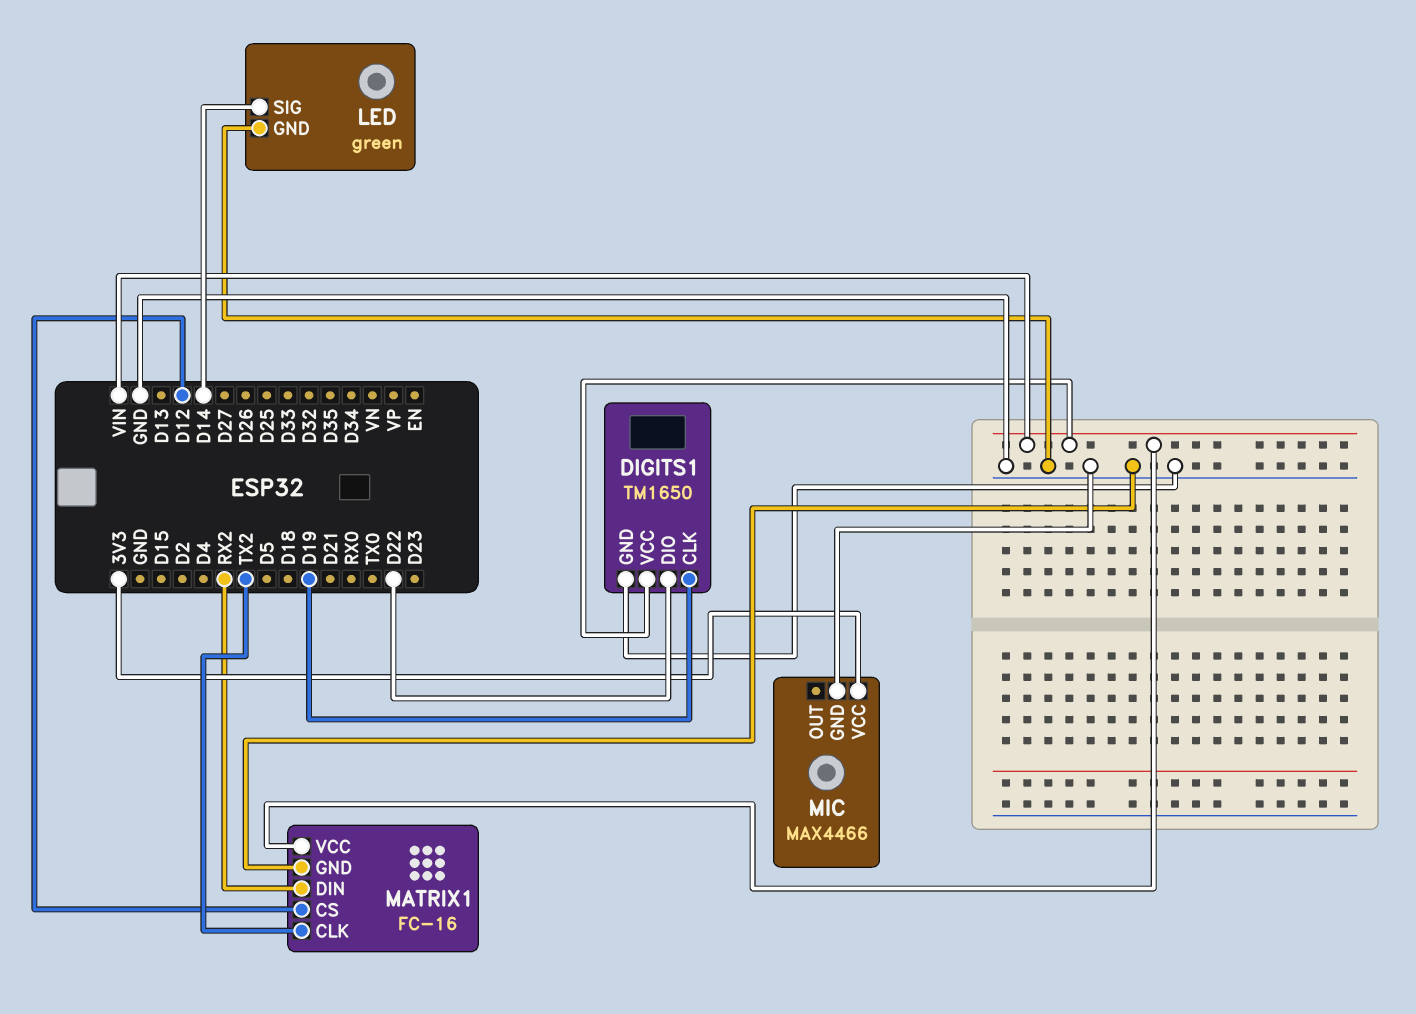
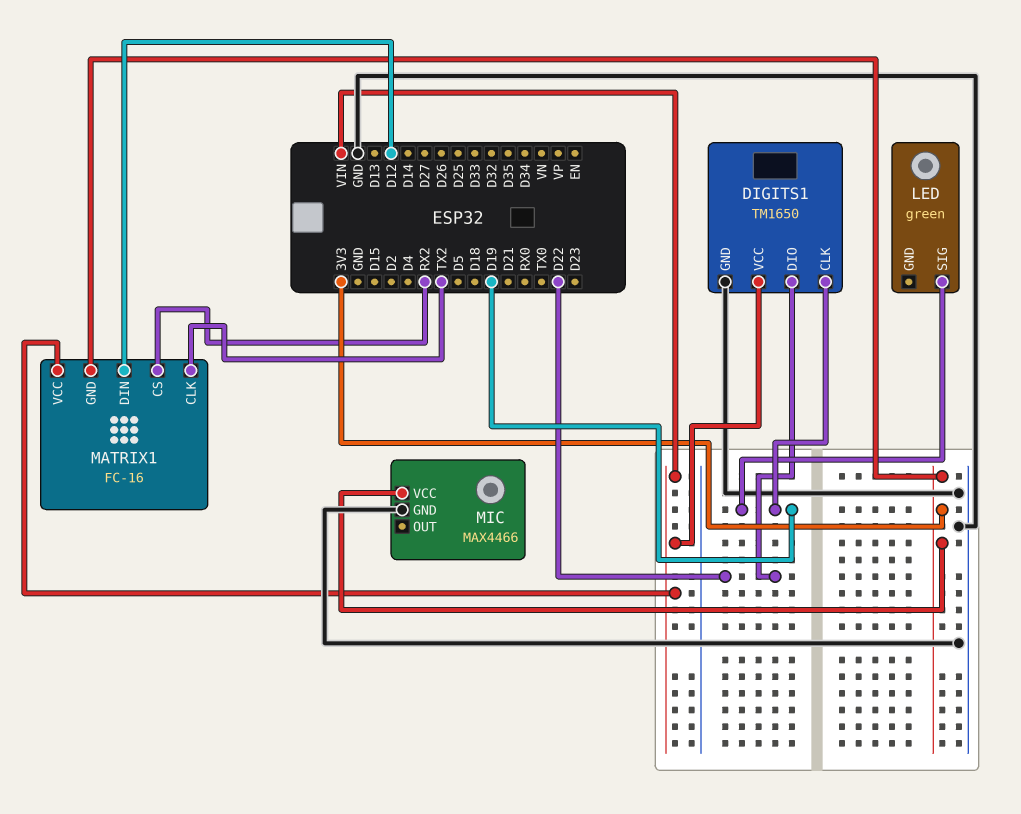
LED pin GND: GND -> none
LED pin SIG: D14 -> D19
MATRIX1 pin CS: D12 -> RX2
MATRIX1 pin DIN: RX2 -> D12
MATRIX1 pin GND: GND -> 3V3

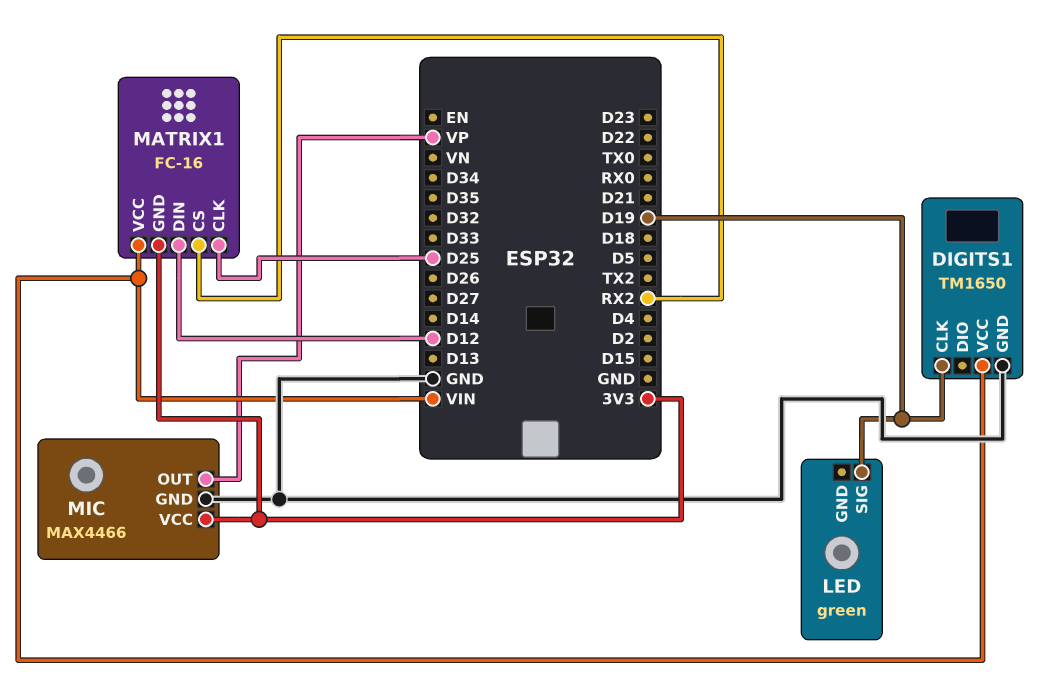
DIGITS1 pin DIO: D22 -> none
MATRIX1 pin CLK: TX2 -> D25
MIC pin OUT: none -> VP

